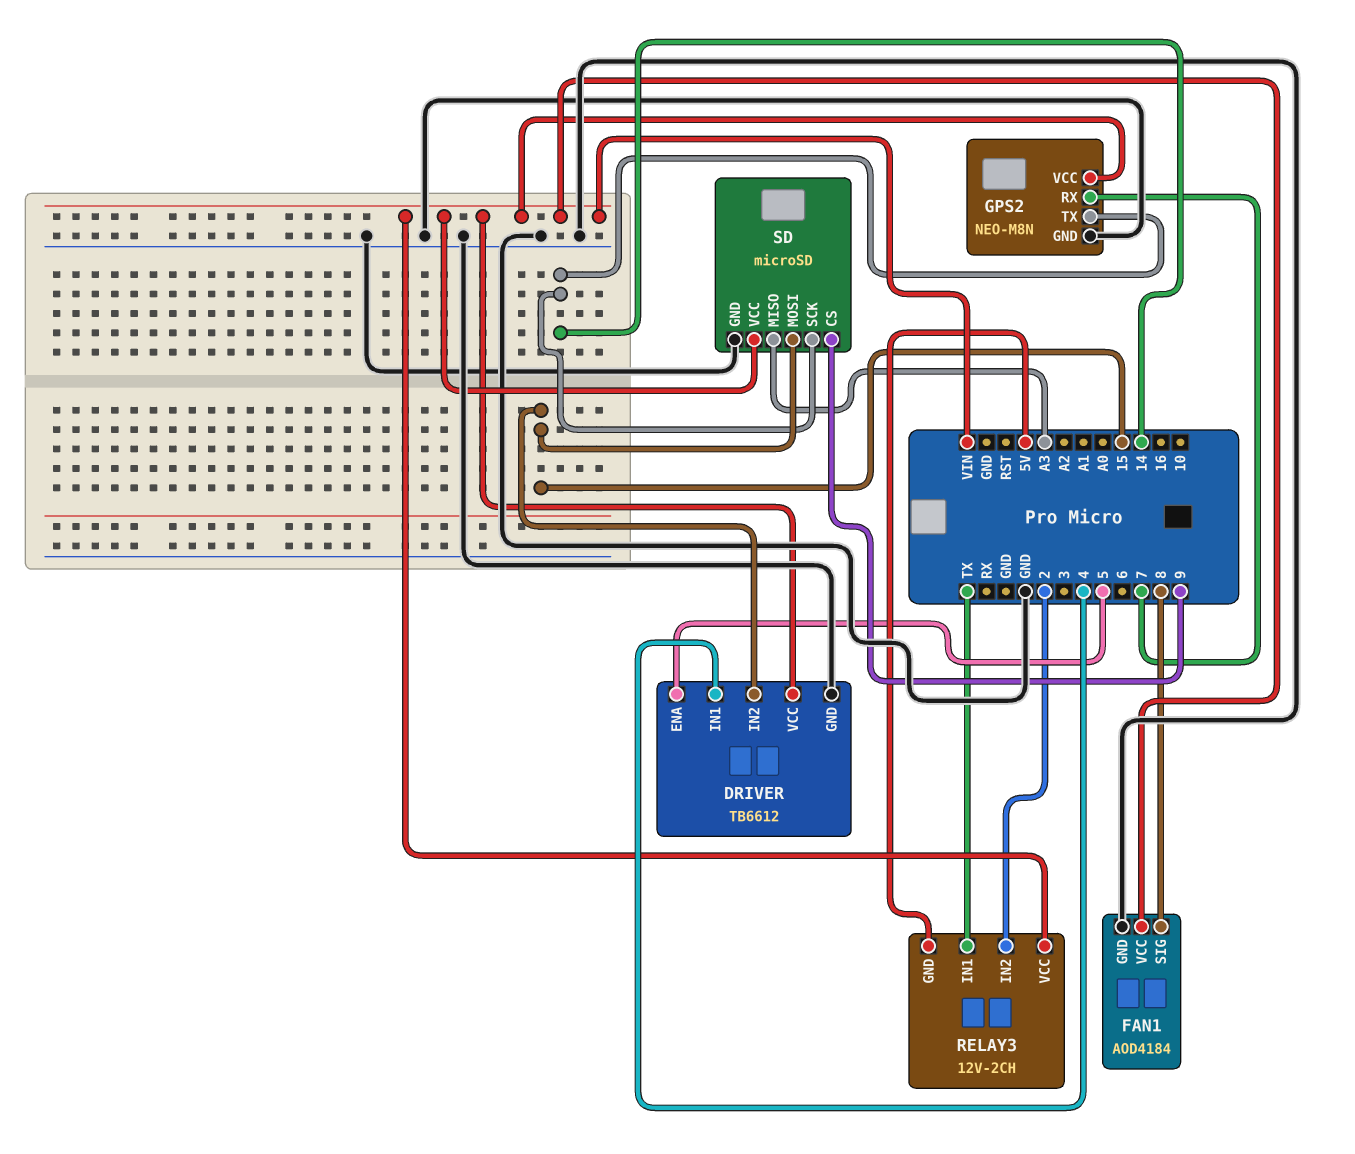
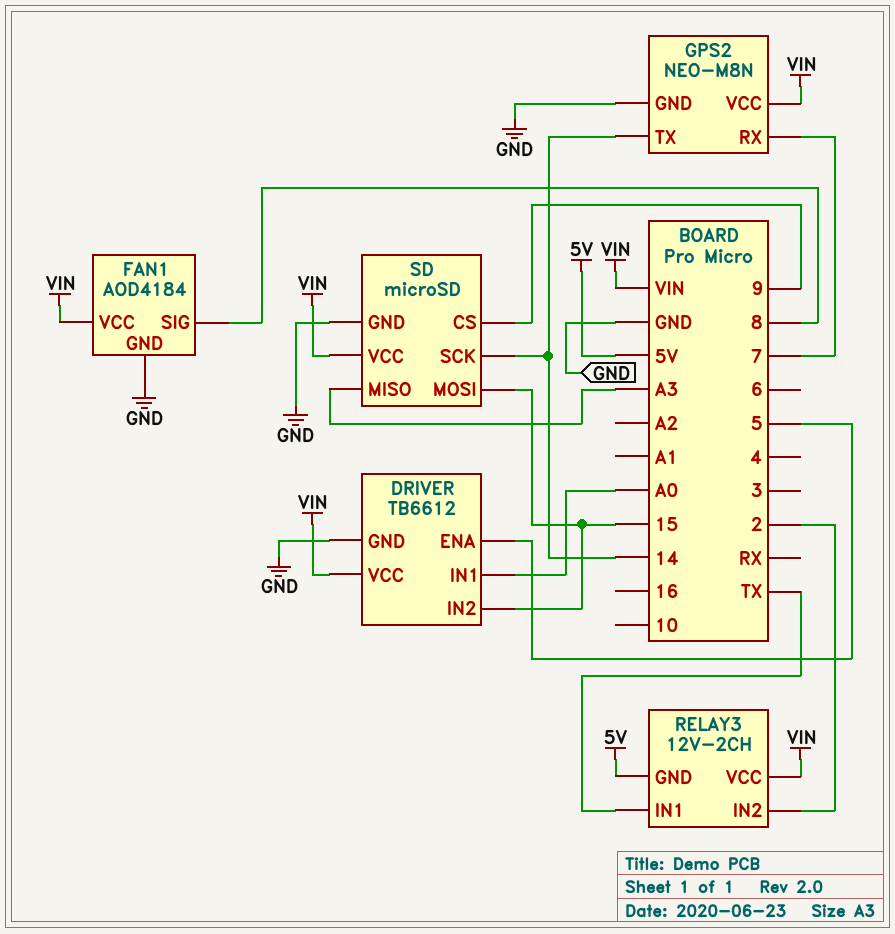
DRIVER pin IN1: 4 -> A0

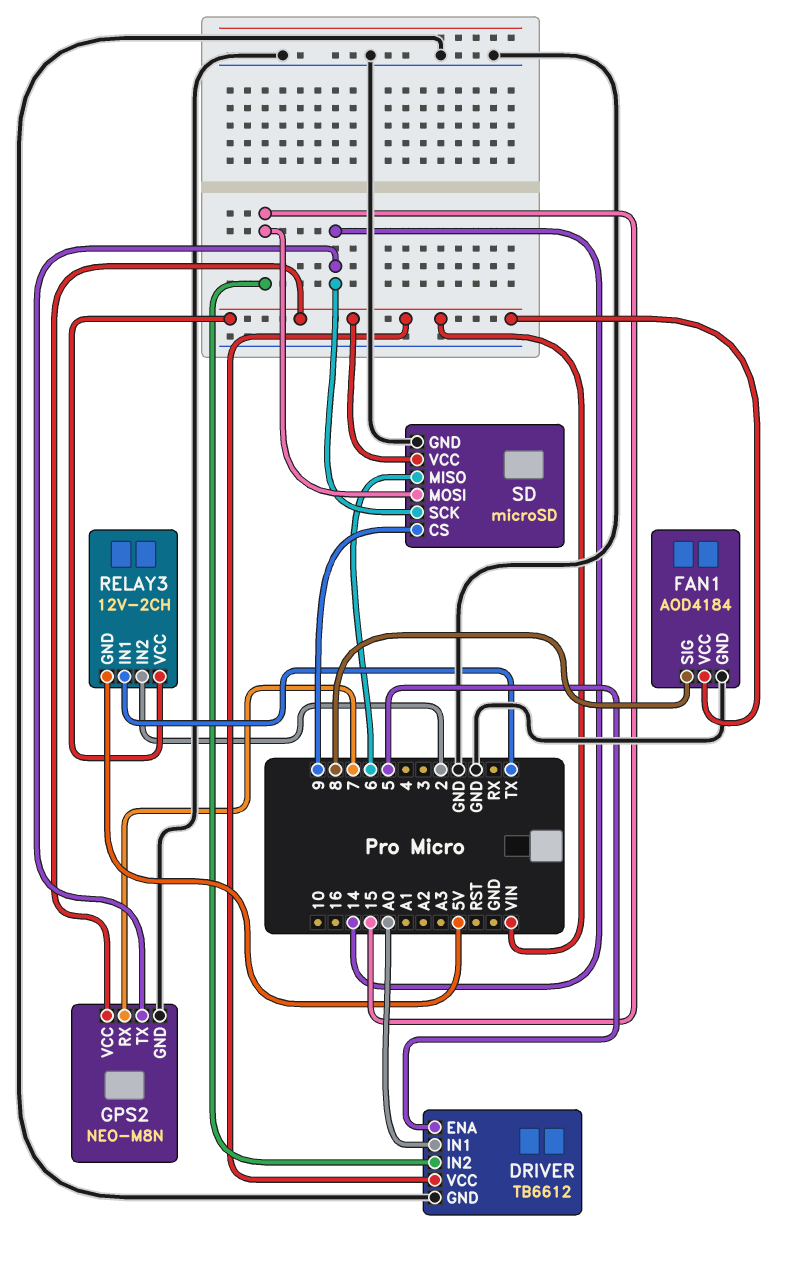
SD pin MISO: A3 -> 6

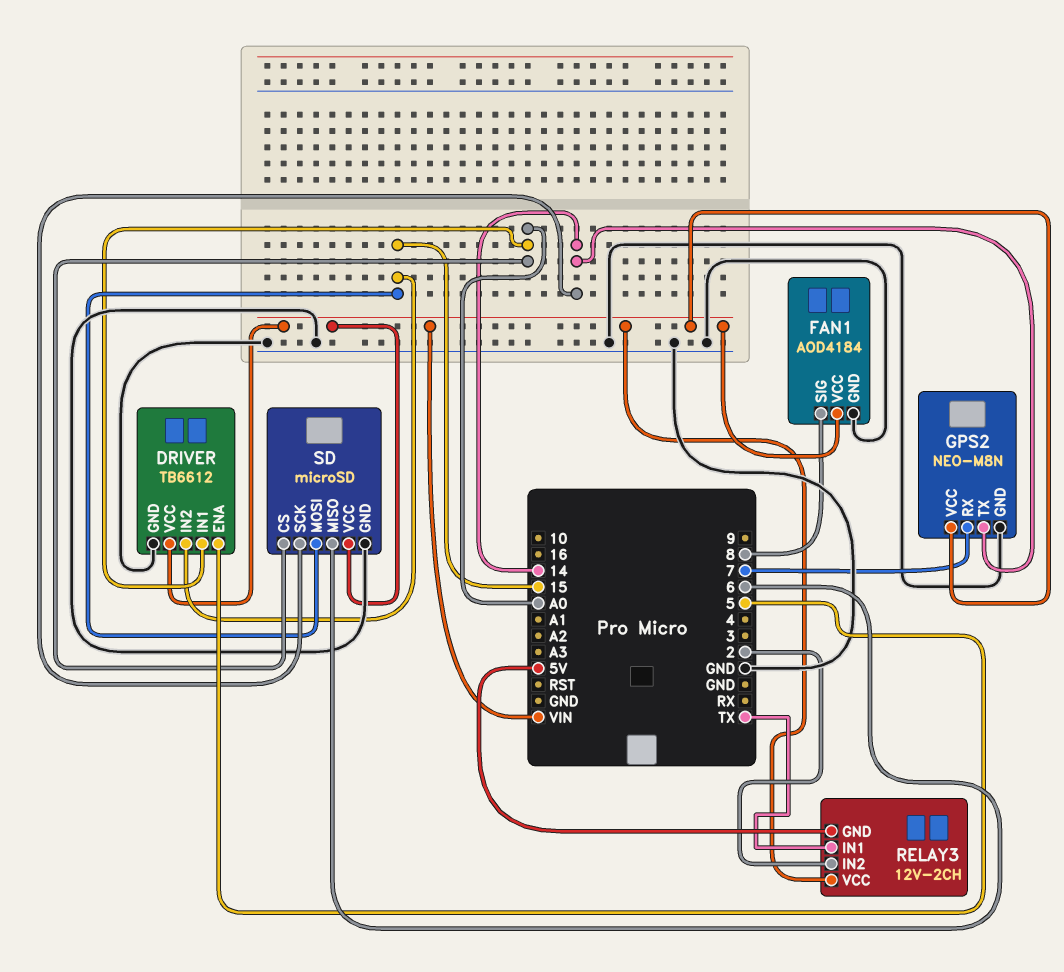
SD pin CS: 9 -> A0

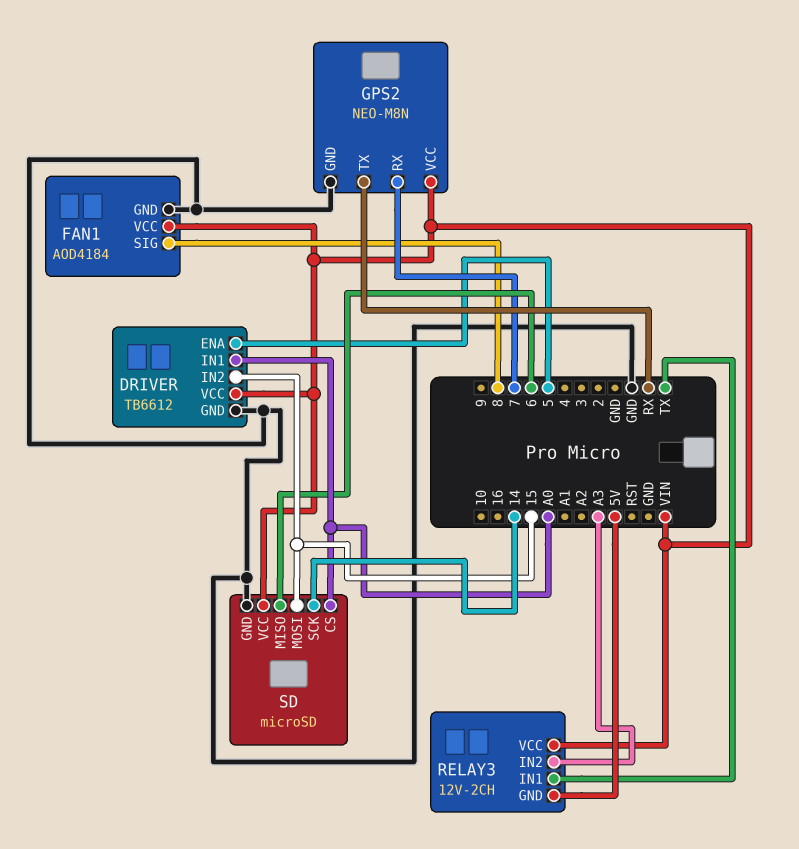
GPS2 pin TX: 14 -> RX
RELAY3 pin IN2: 2 -> A3

